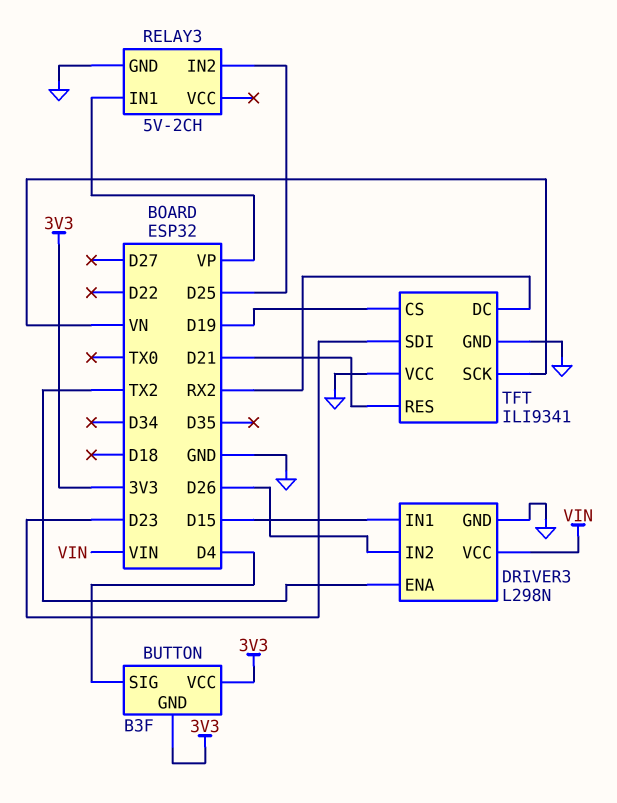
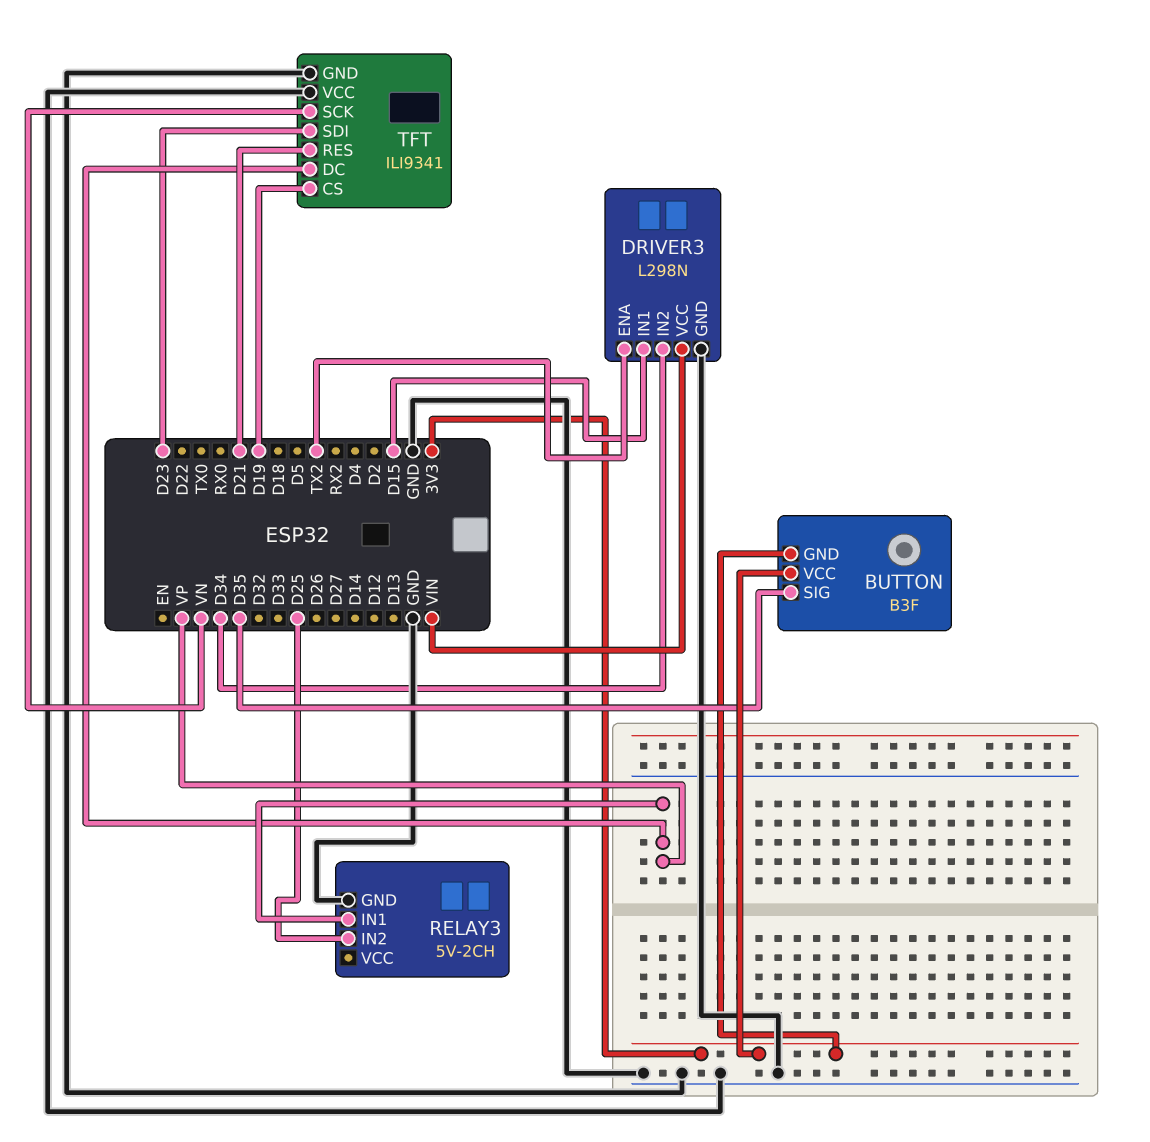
BUTTON pin SIG: D4 -> D35
DRIVER3 pin IN2: D26 -> D34
TFT pin DC: RX2 -> VP

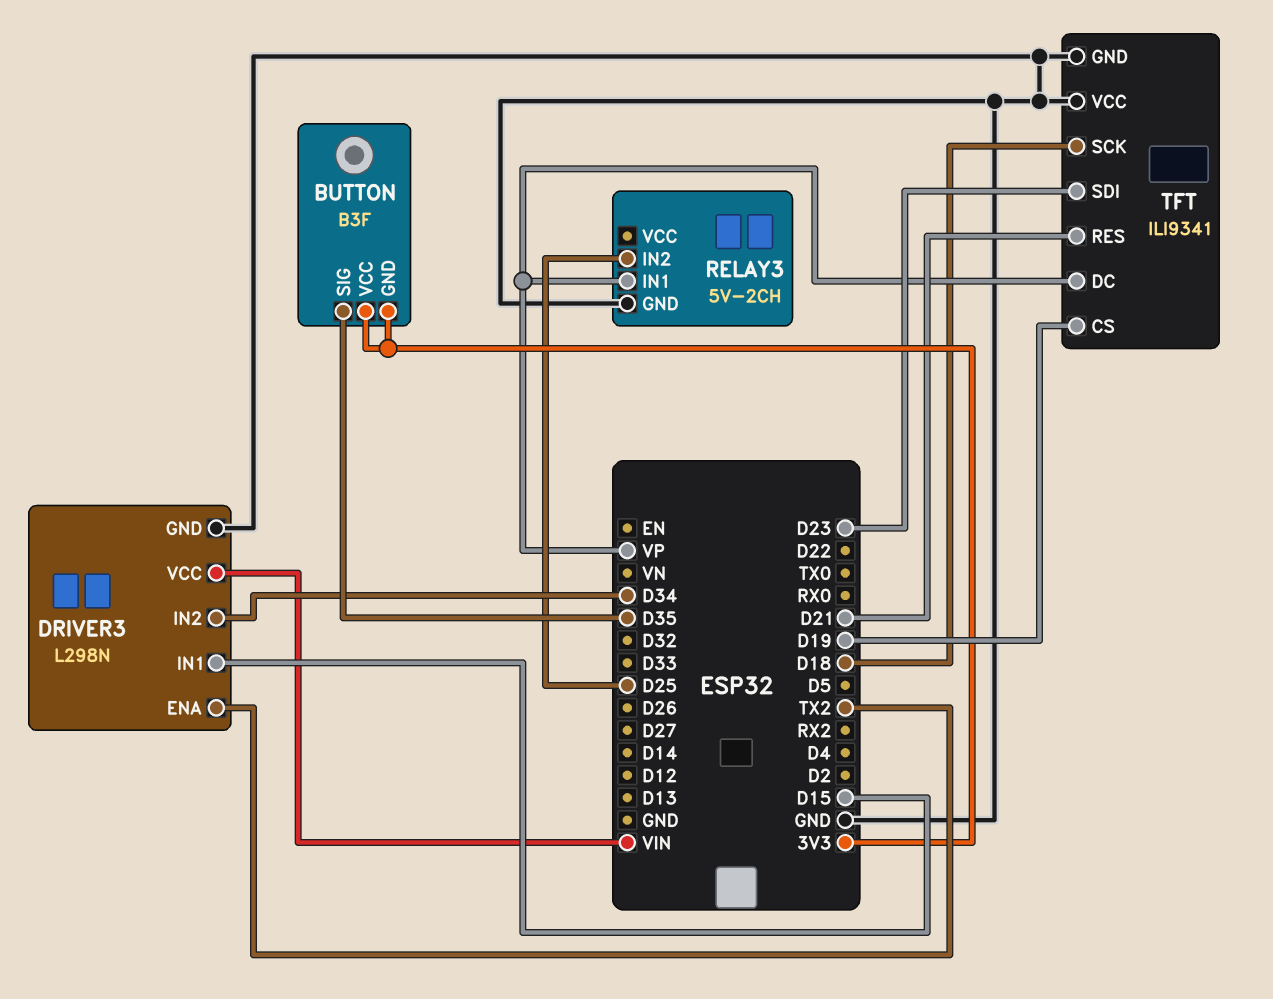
TFT pin SCK: VN -> D18

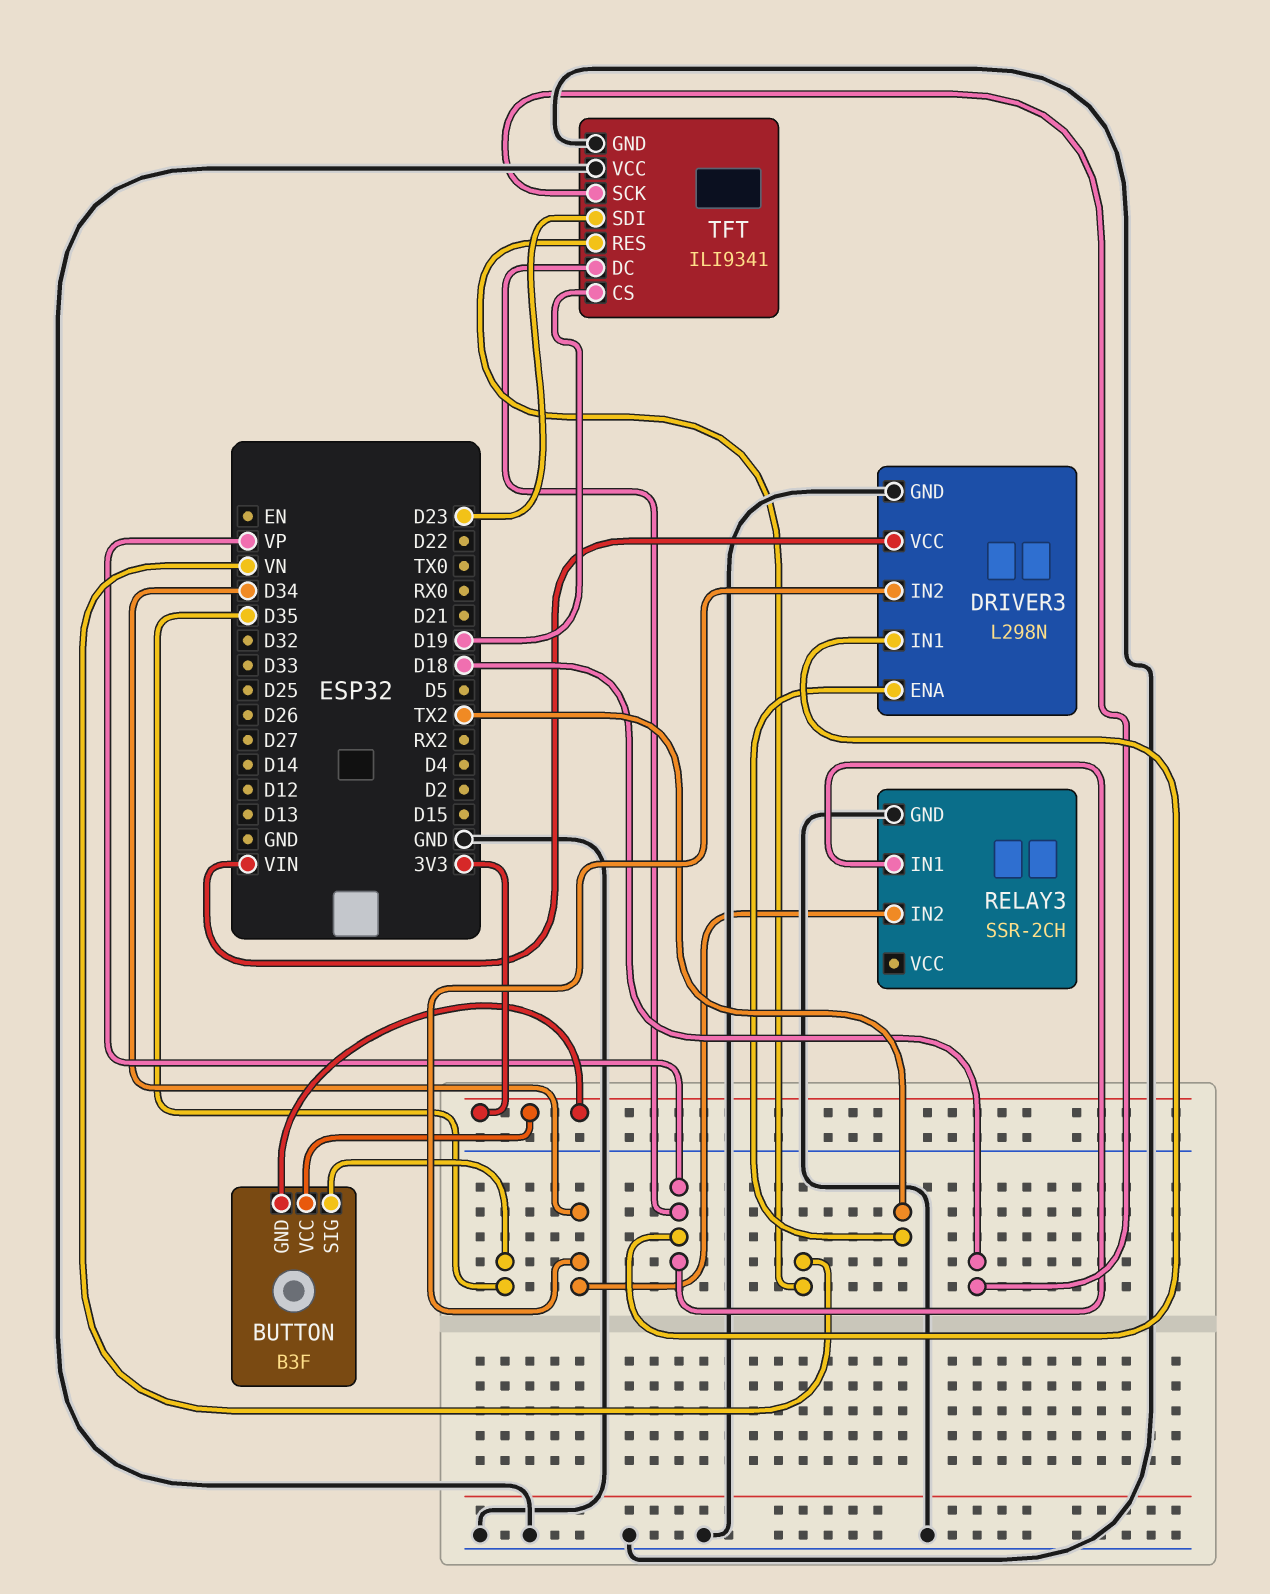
DRIVER3 pin IN1: D15 -> VP
RELAY3: 5V-2CH -> SSR-2CH
RELAY3 pin IN2: D25 -> D34
TFT pin RES: D21 -> VN

